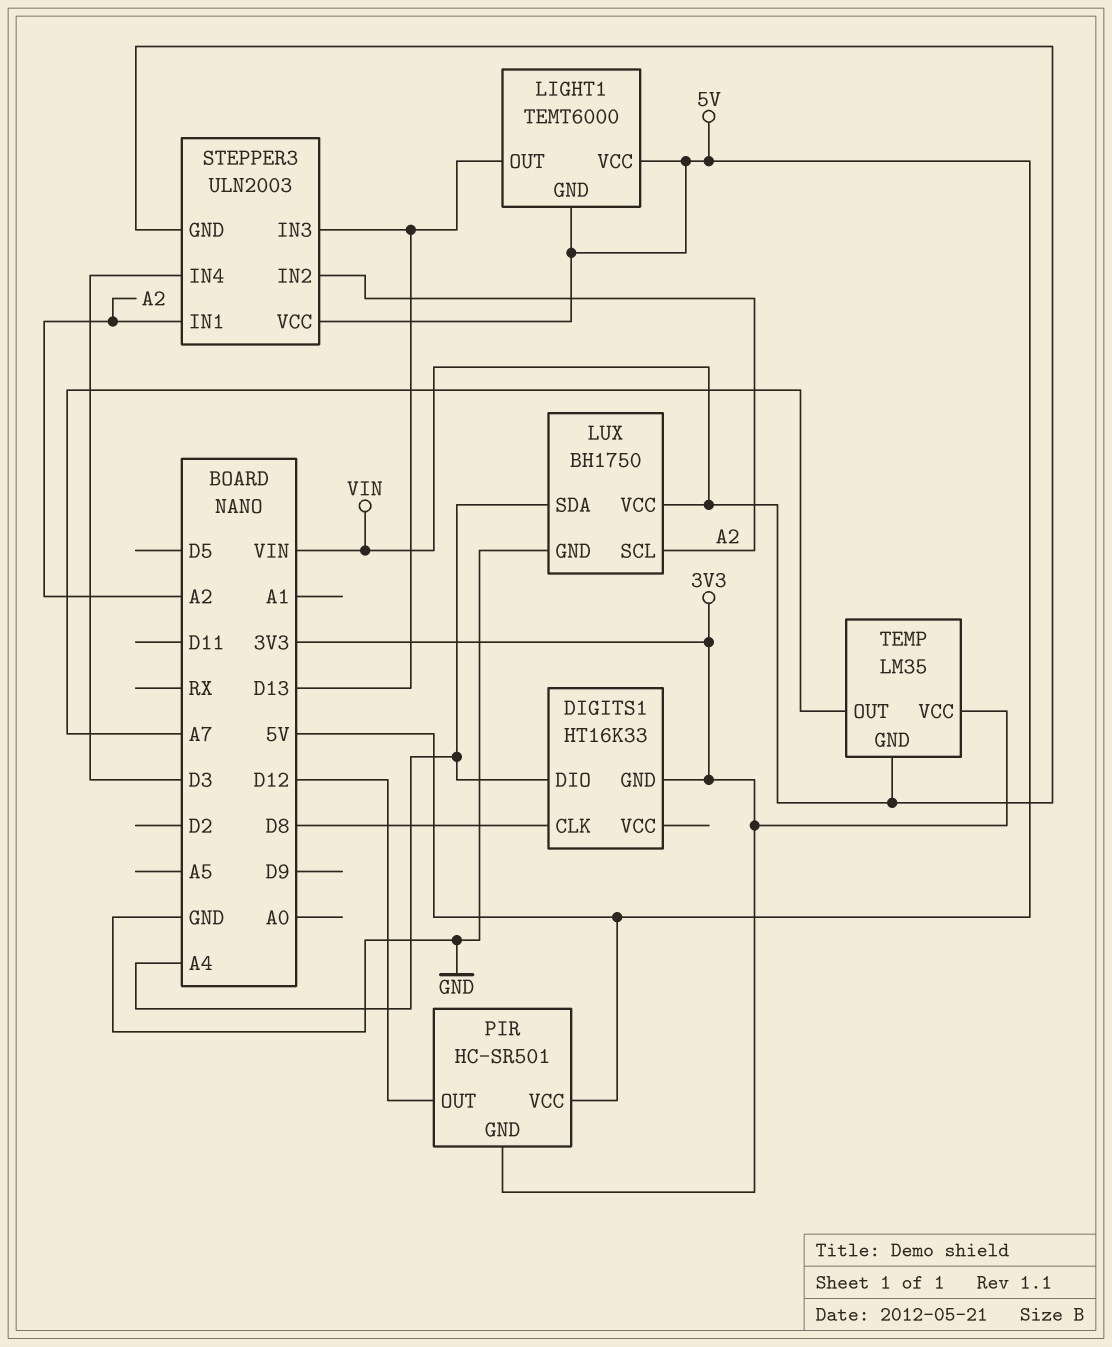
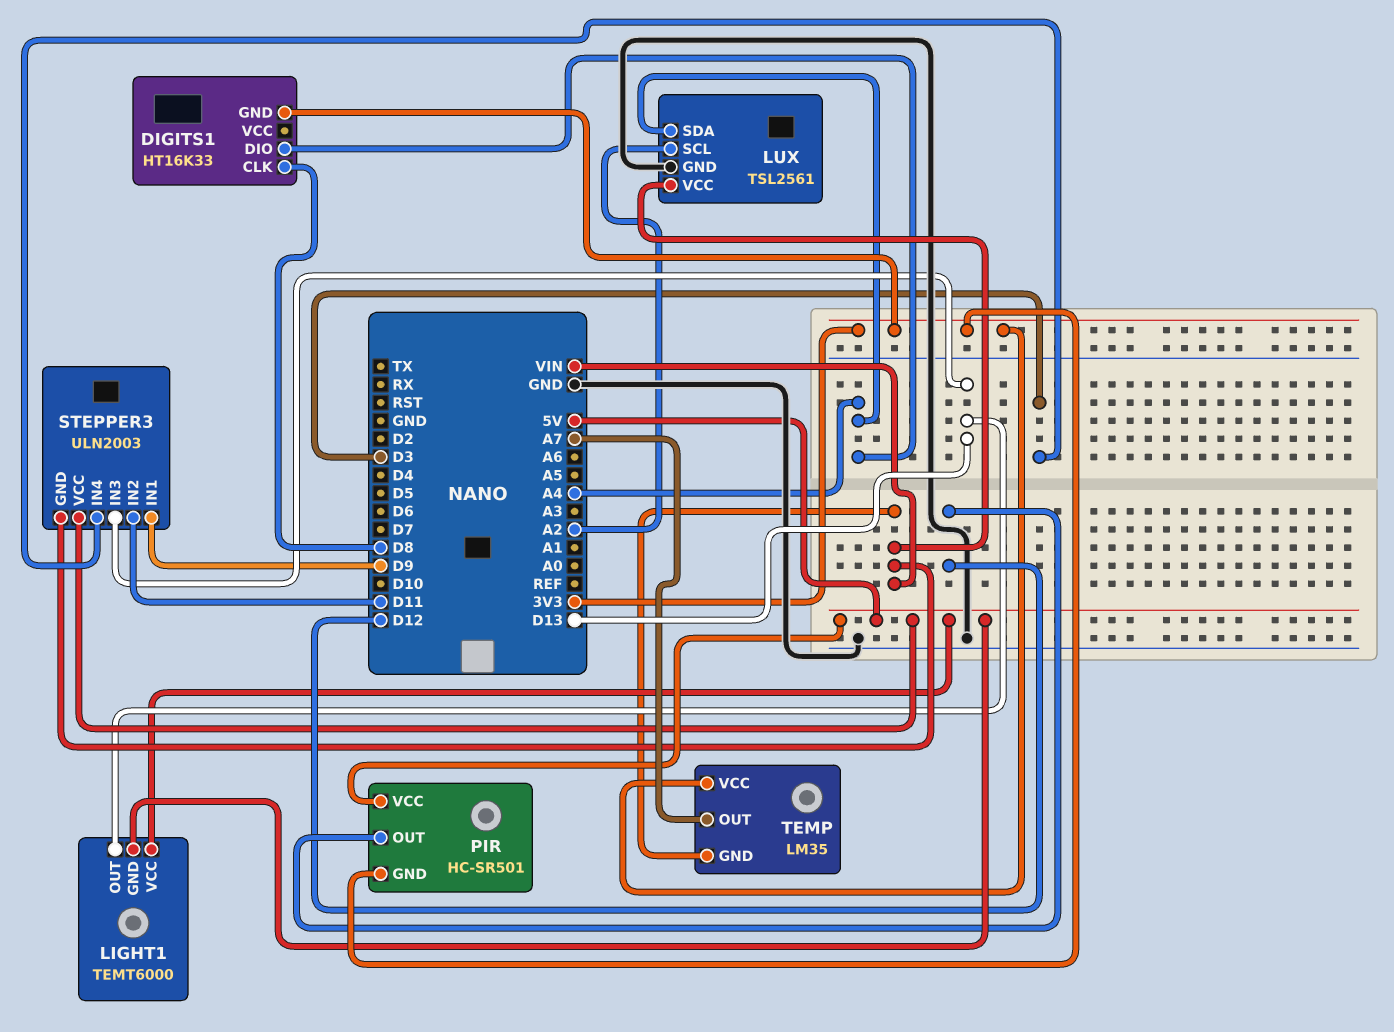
LUX: BH1750 -> TSL2561
STEPPER3 pin IN1: A2 -> D9
STEPPER3 pin IN2: A2 -> D11

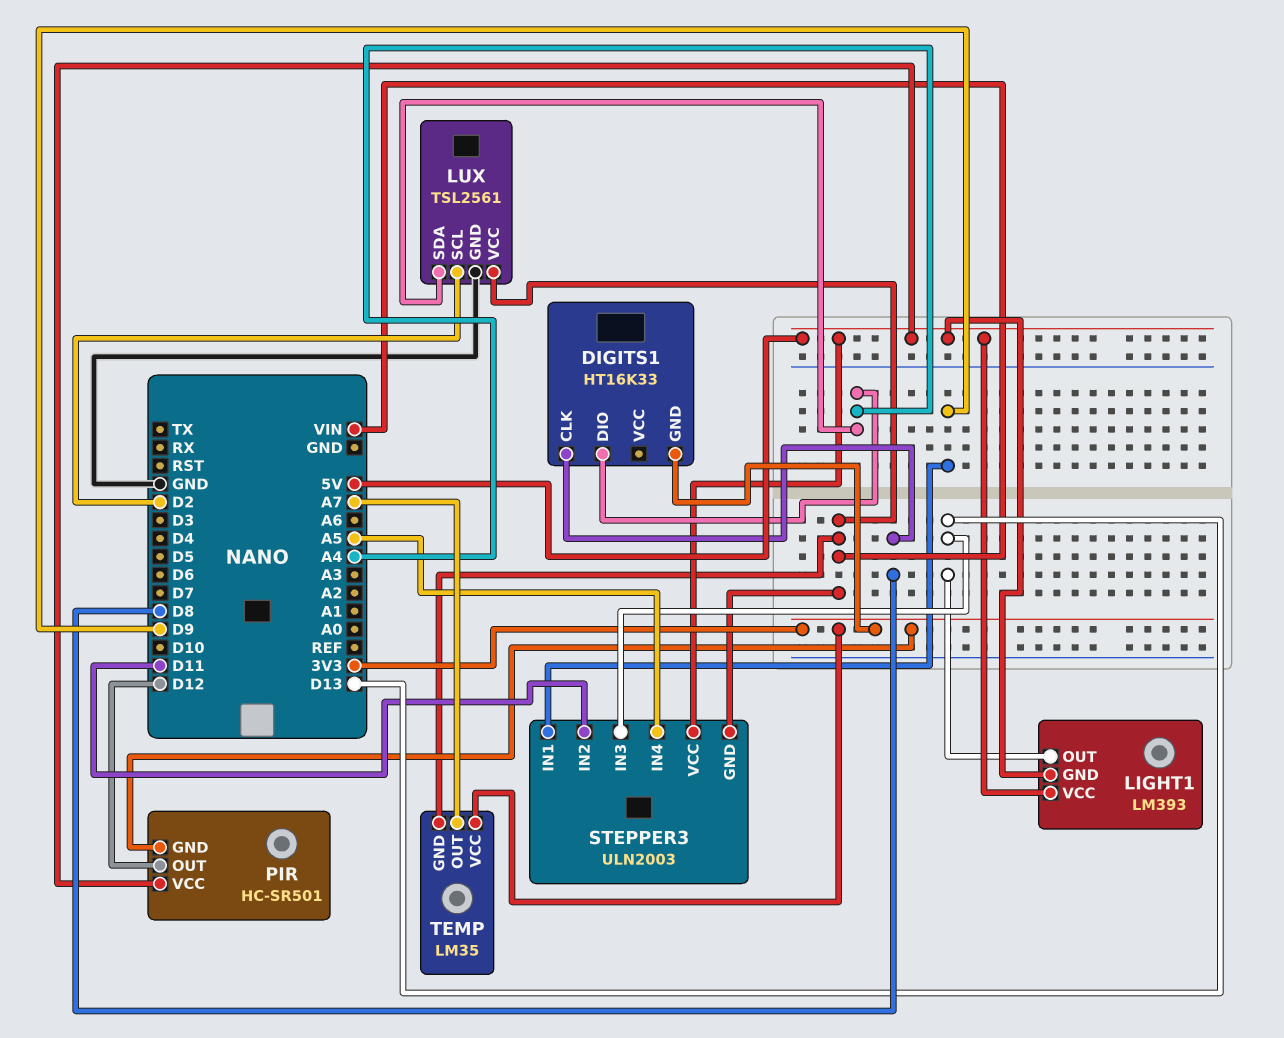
LIGHT1: TEMT6000 -> LM393
LUX pin SCL: A2 -> D2
STEPPER3 pin IN4: D3 -> A5

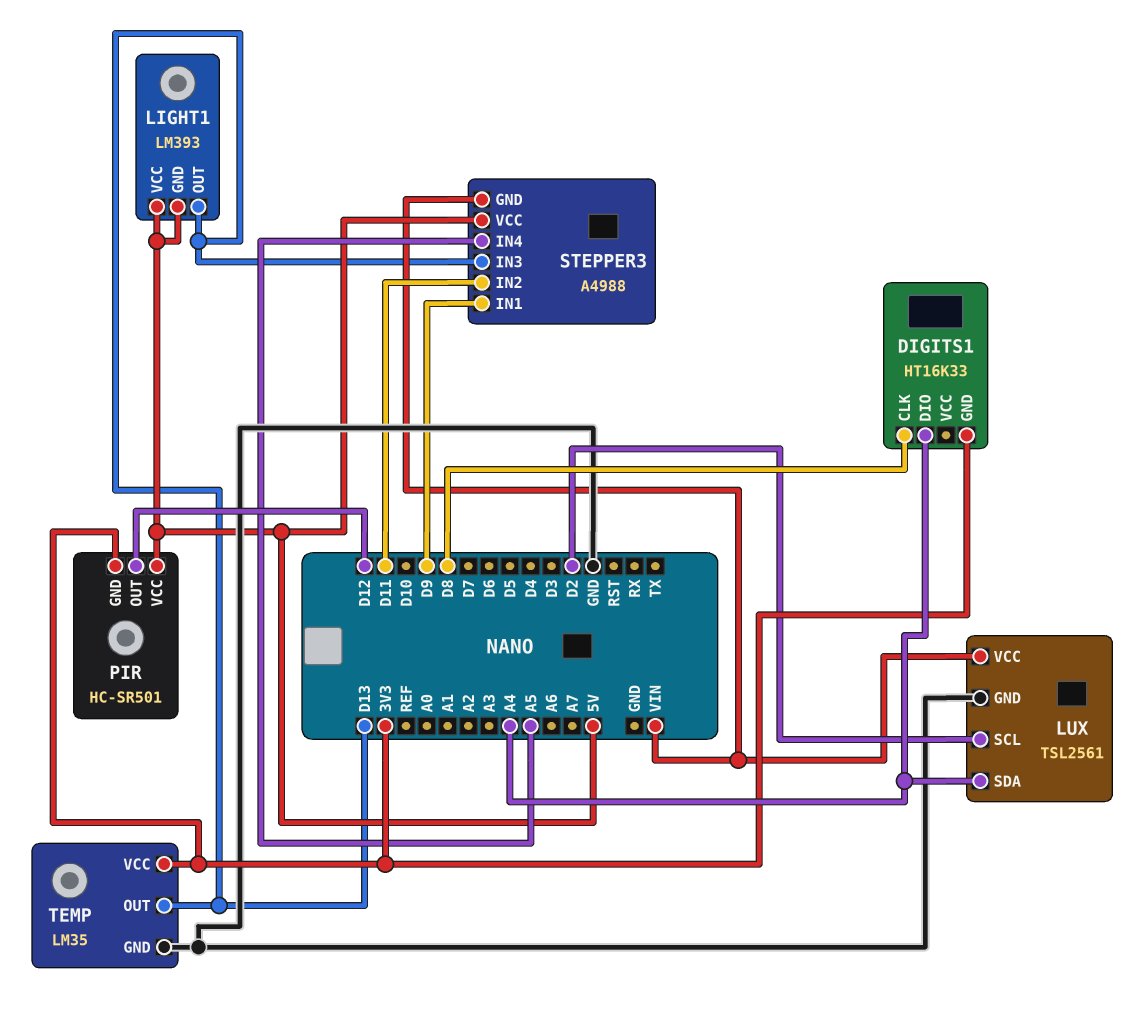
STEPPER3: ULN2003 -> A4988
TEMP pin GND: VIN -> GND
TEMP pin OUT: A7 -> D13

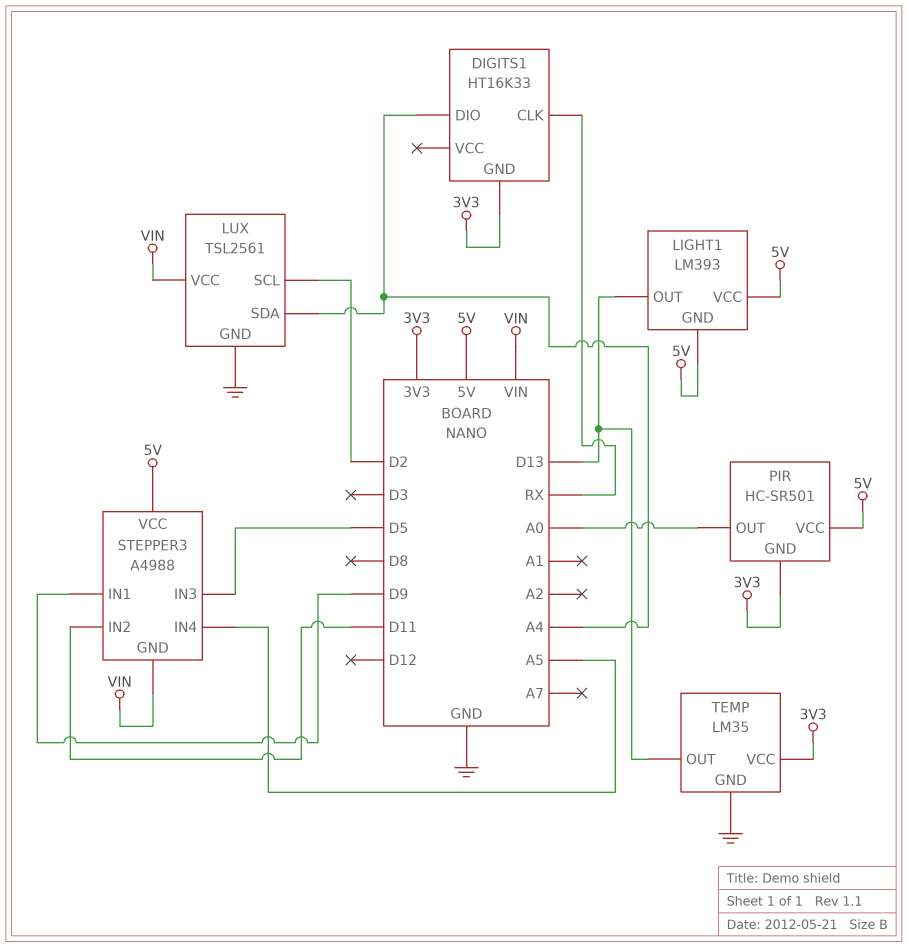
DIGITS1 pin CLK: D8 -> RX
PIR pin OUT: D12 -> A0
STEPPER3 pin IN3: D13 -> D5

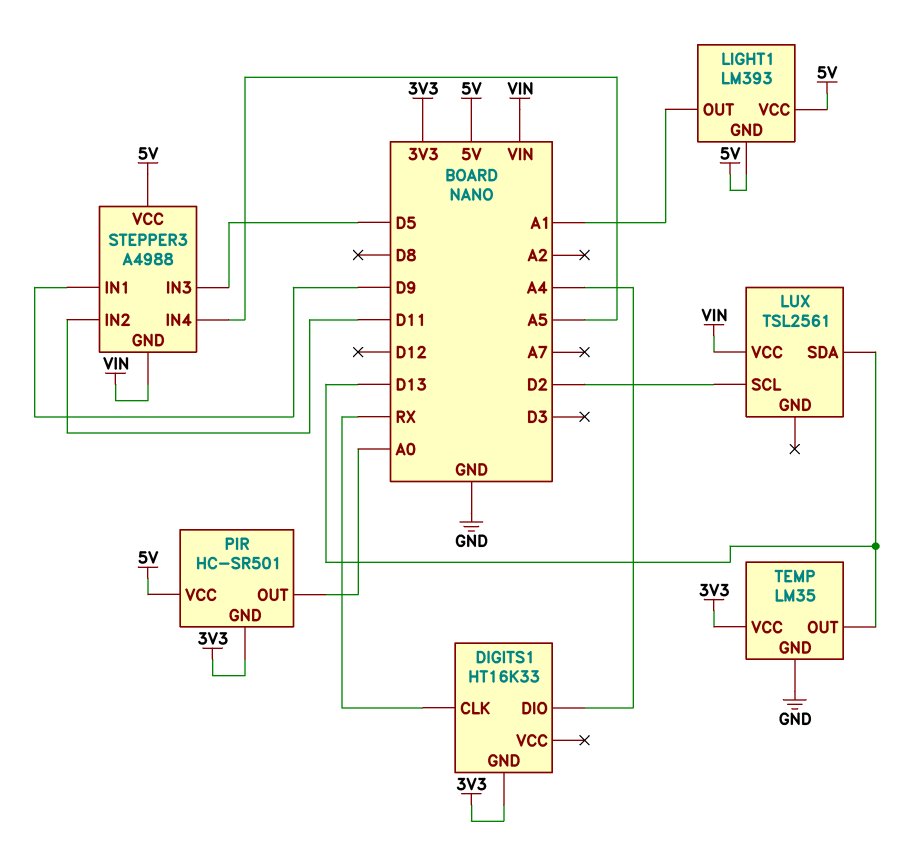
LIGHT1 pin OUT: D13 -> A1
LUX pin GND: GND -> none
LUX pin SDA: A4 -> D13

